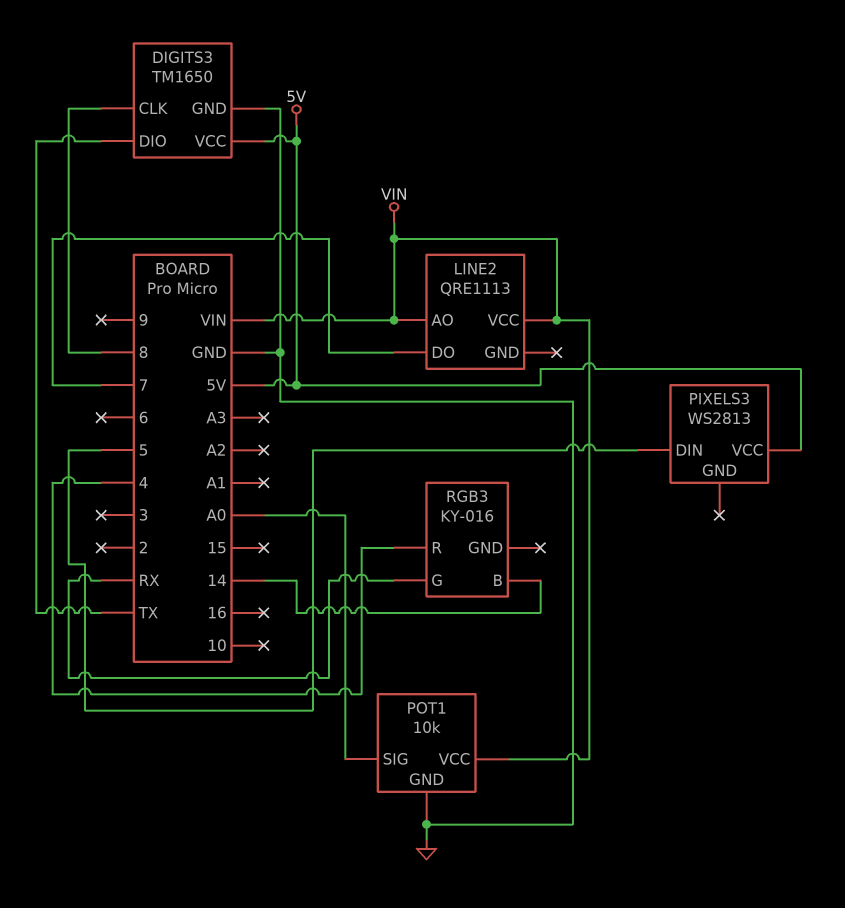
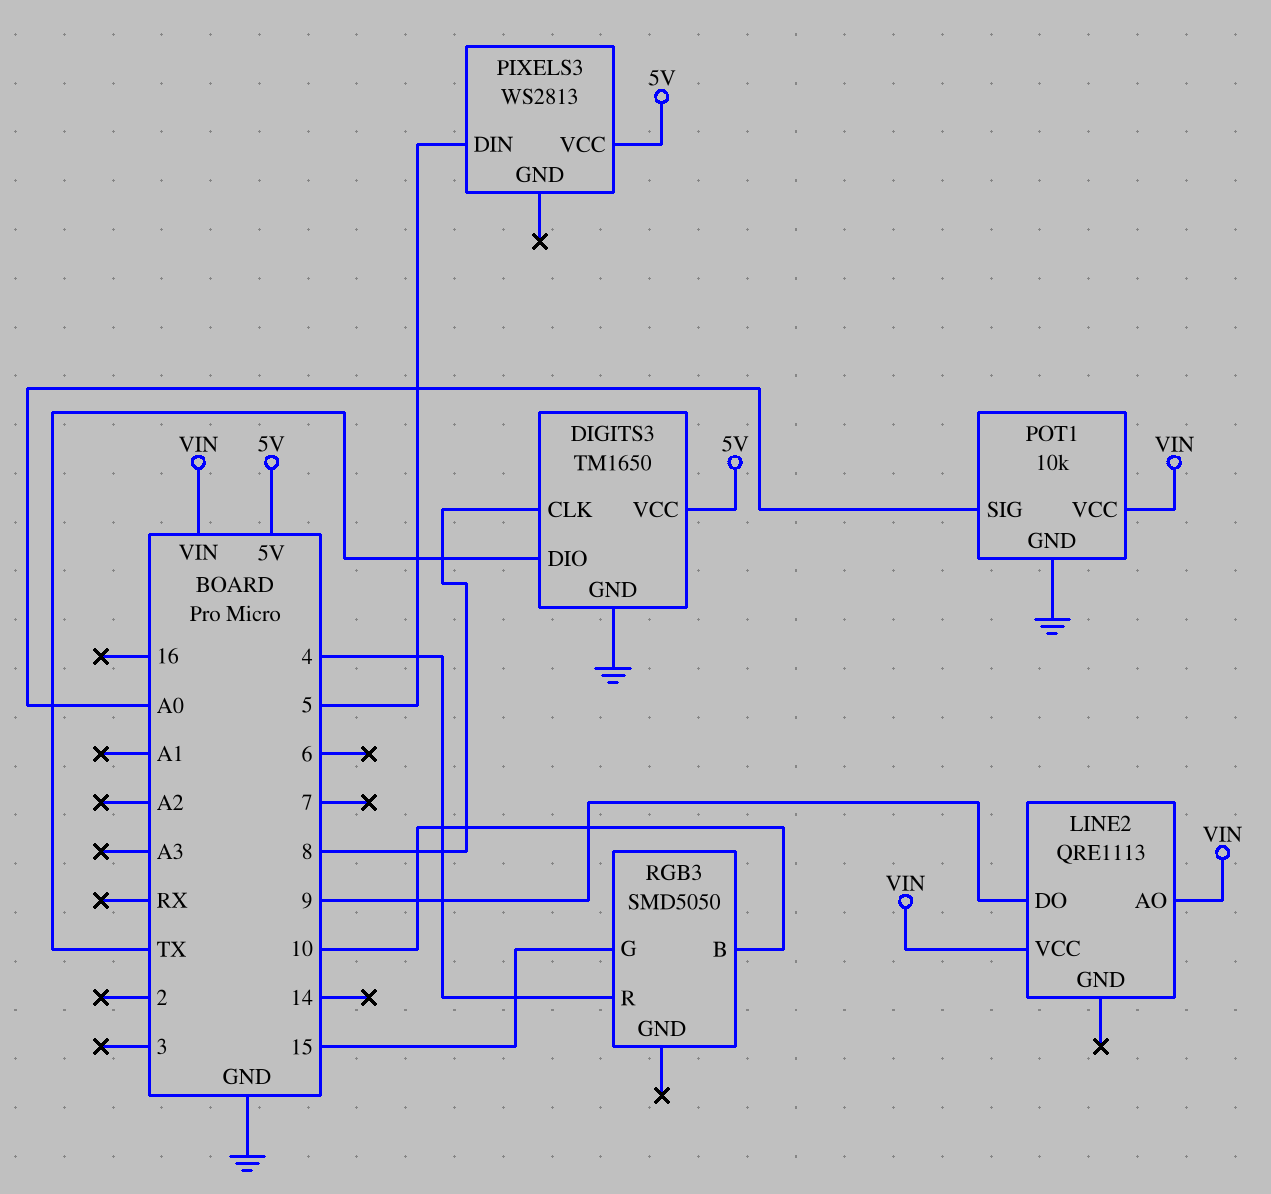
LINE2 pin DO: 7 -> 9
RGB3: KY-016 -> SMD5050
RGB3 pin B: 14 -> 10
RGB3 pin G: RX -> 15

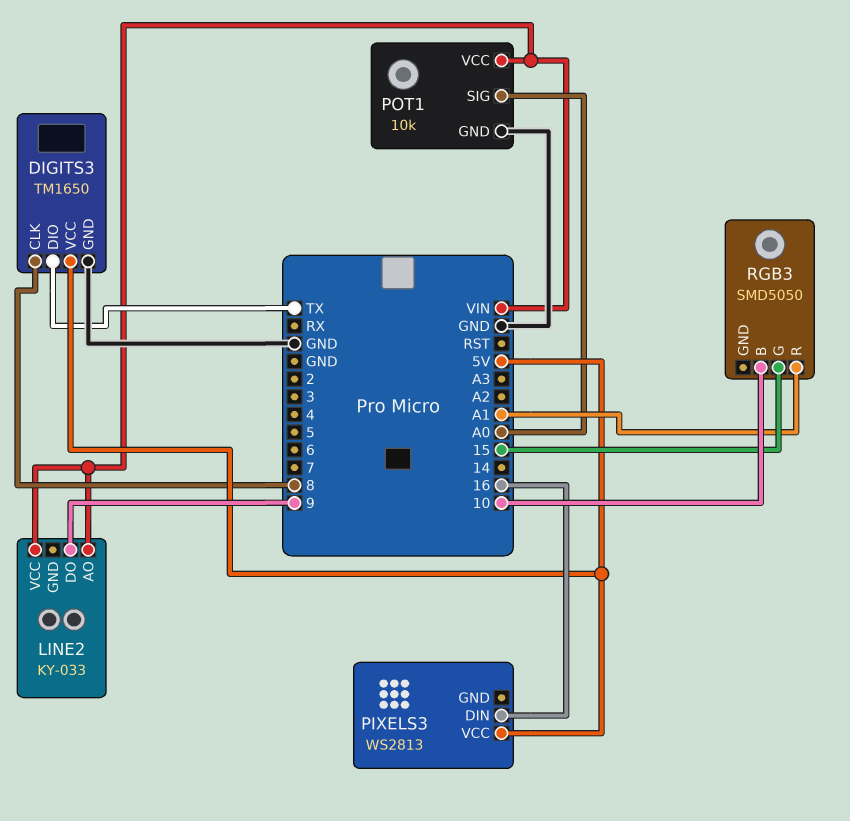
LINE2: QRE1113 -> KY-033
PIXELS3 pin DIN: 5 -> 16
RGB3 pin R: 4 -> A1

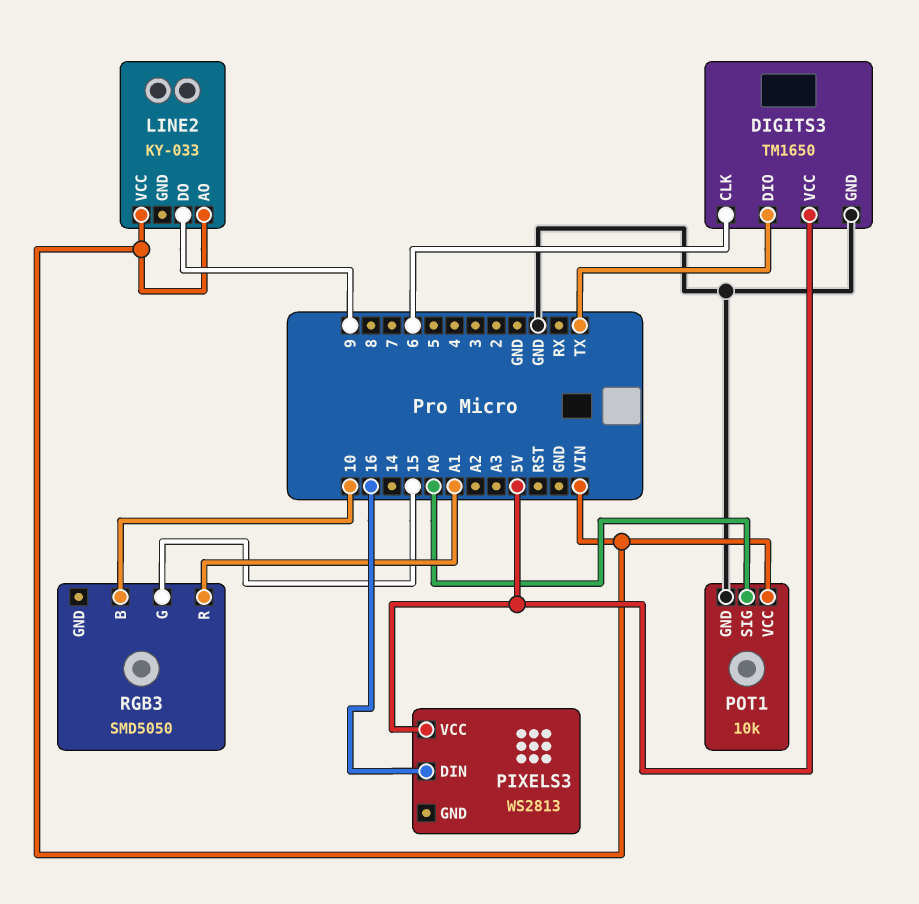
DIGITS3 pin CLK: 8 -> 6

